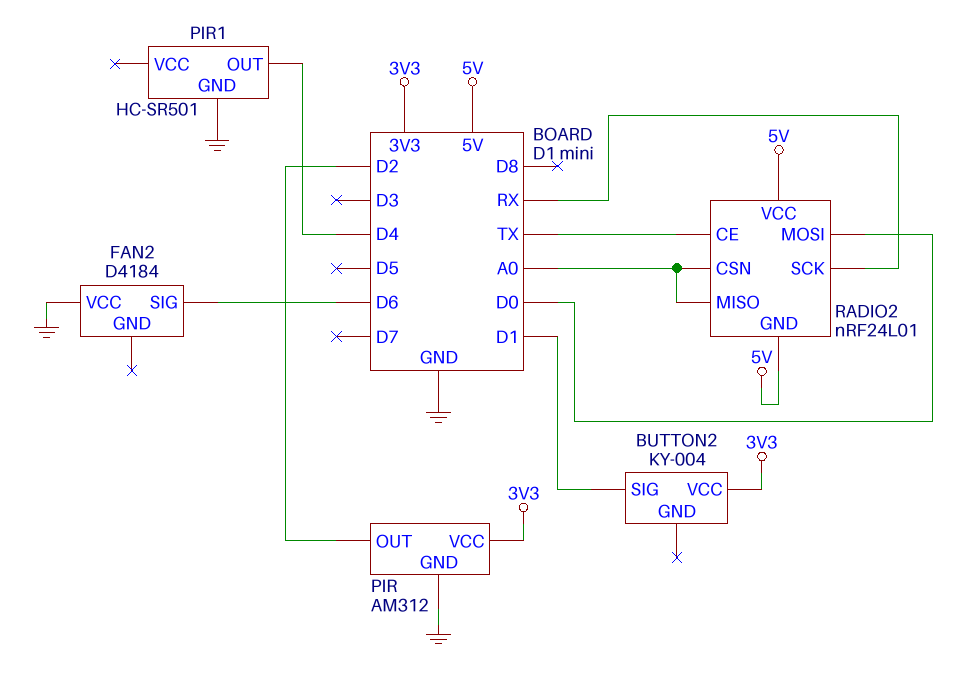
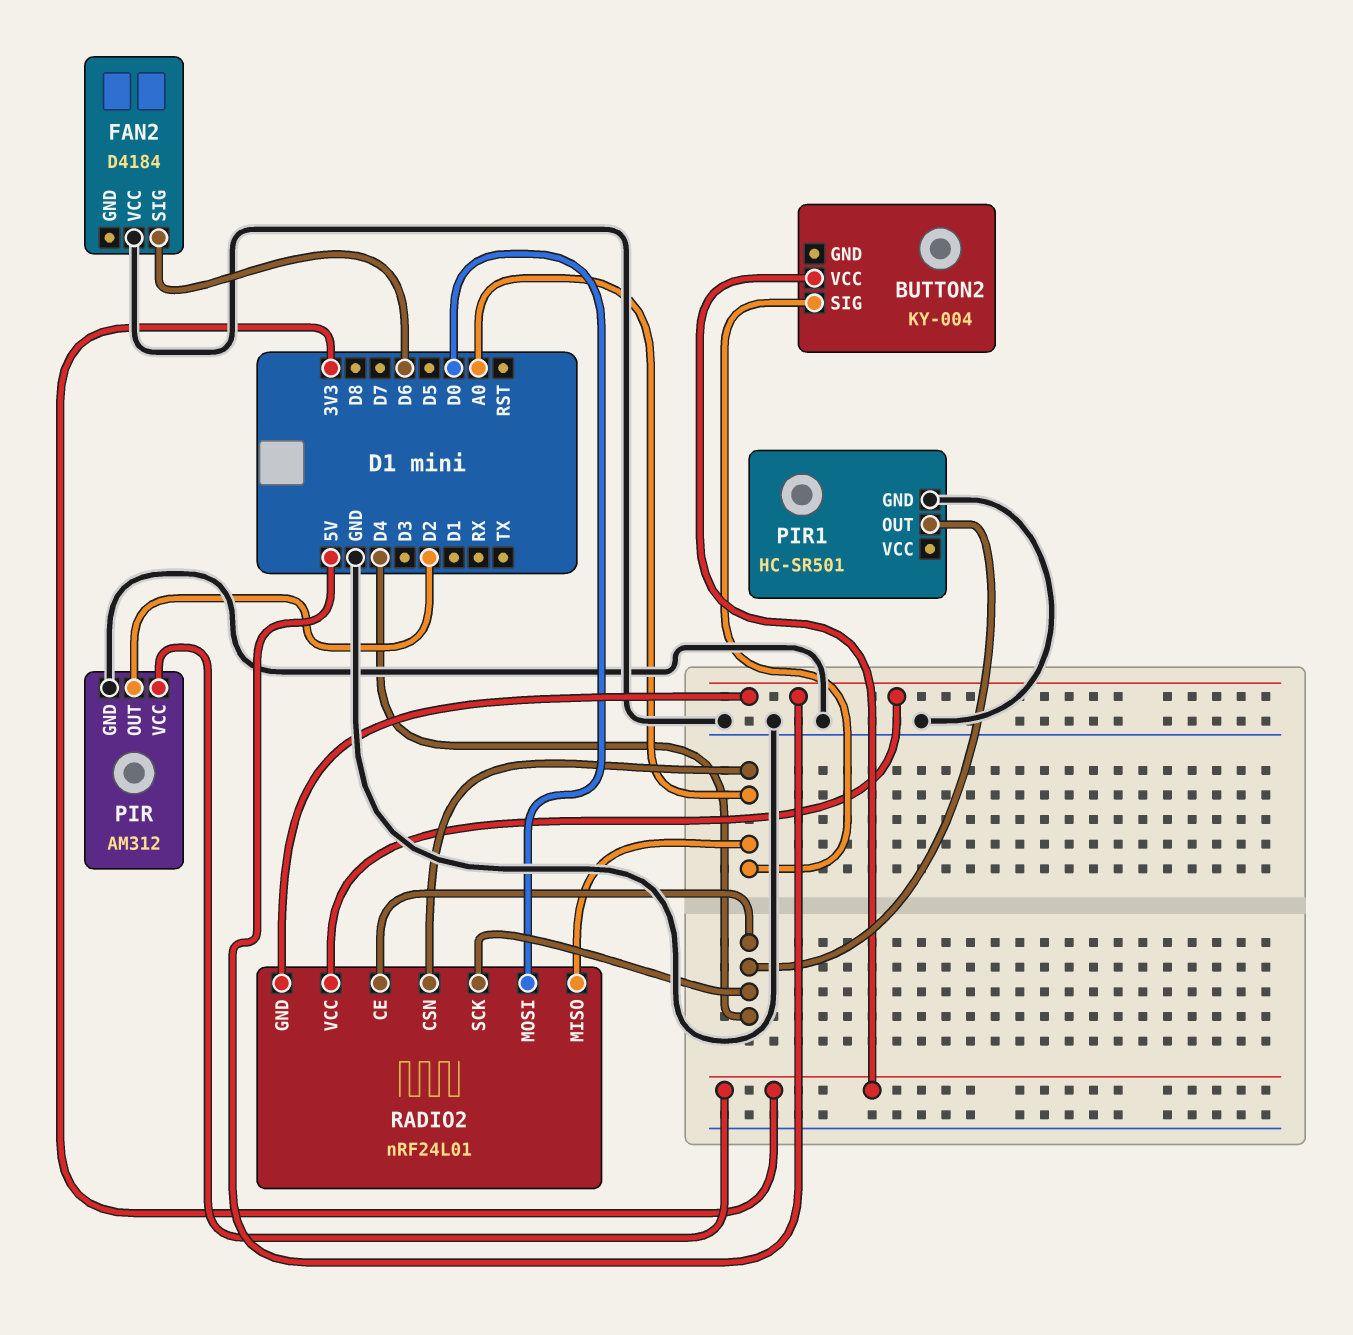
BUTTON2 pin SIG: D1 -> A0
RADIO2 pin CE: TX -> D4
RADIO2 pin SCK: RX -> D4

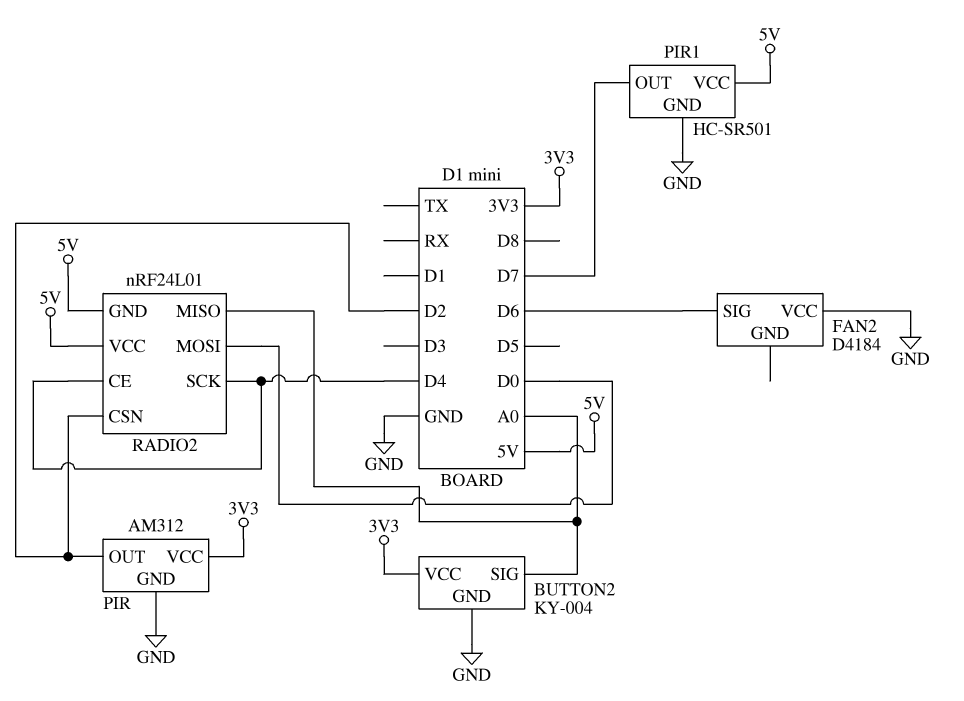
BUTTON2 pin GND: none -> GND
PIR1 pin OUT: D4 -> D7
PIR1 pin VCC: none -> 5V
RADIO2 pin CSN: A0 -> D2

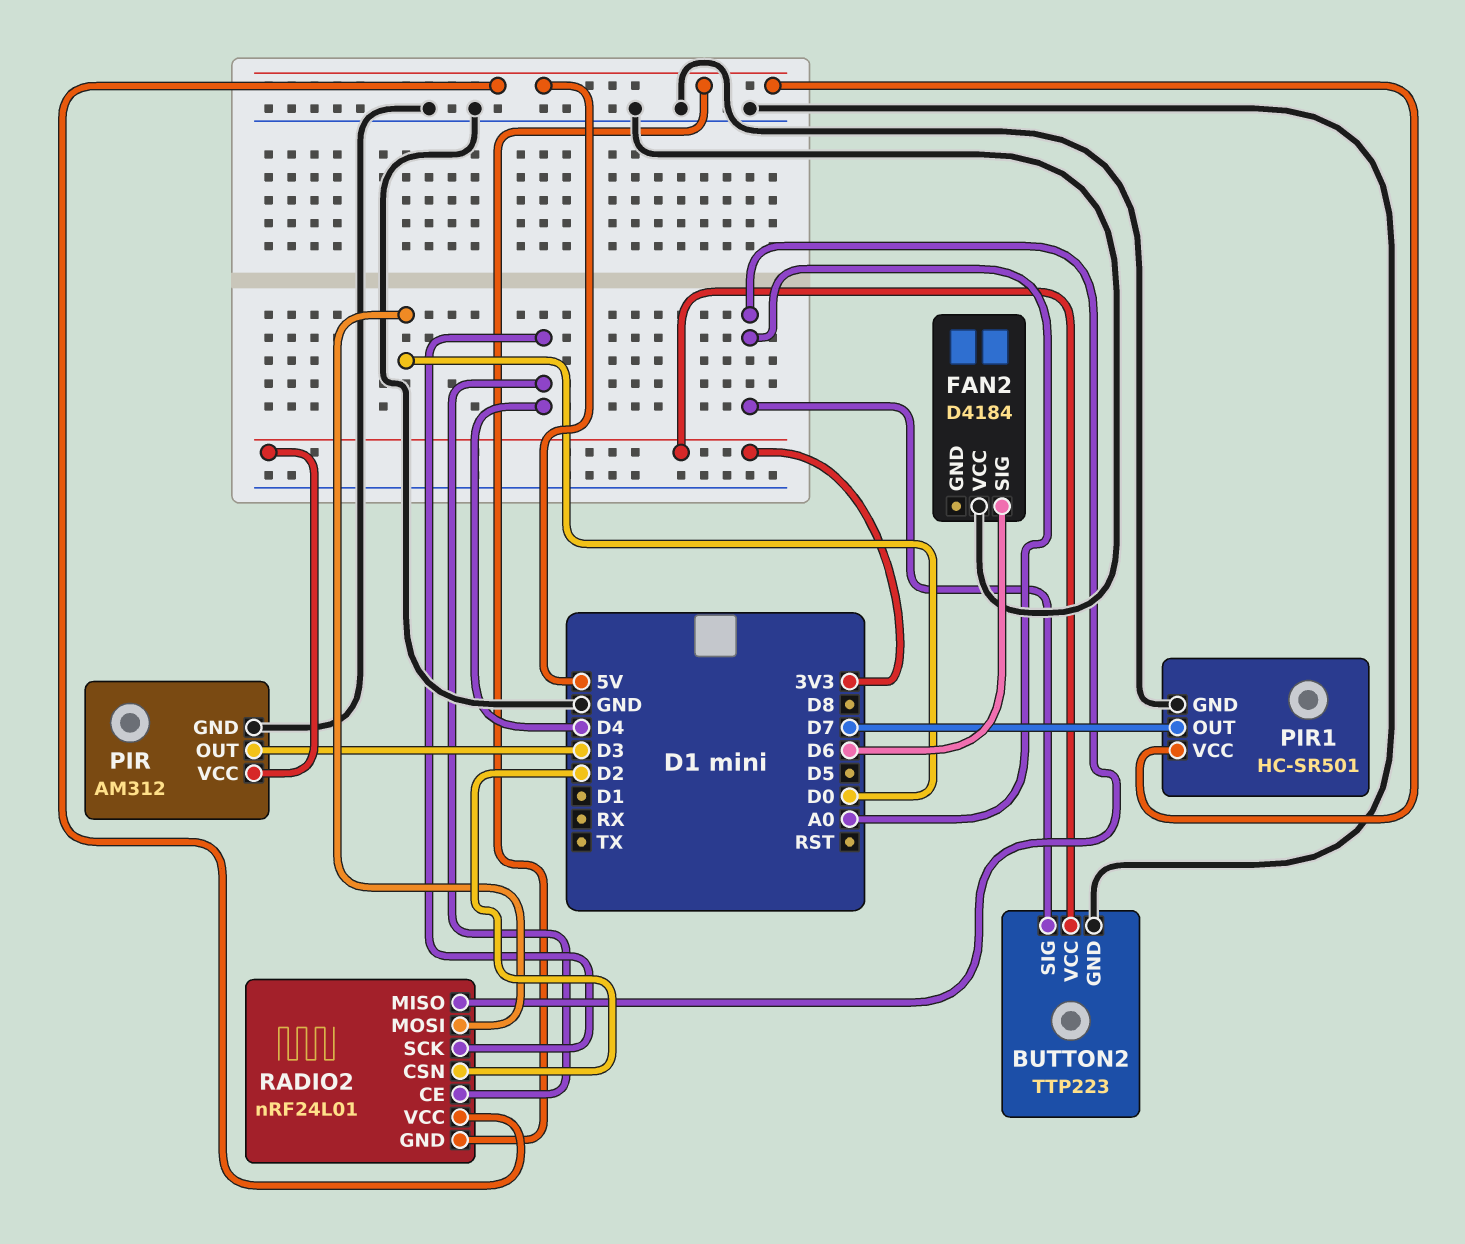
BUTTON2: KY-004 -> TTP223
PIR pin OUT: D2 -> D3

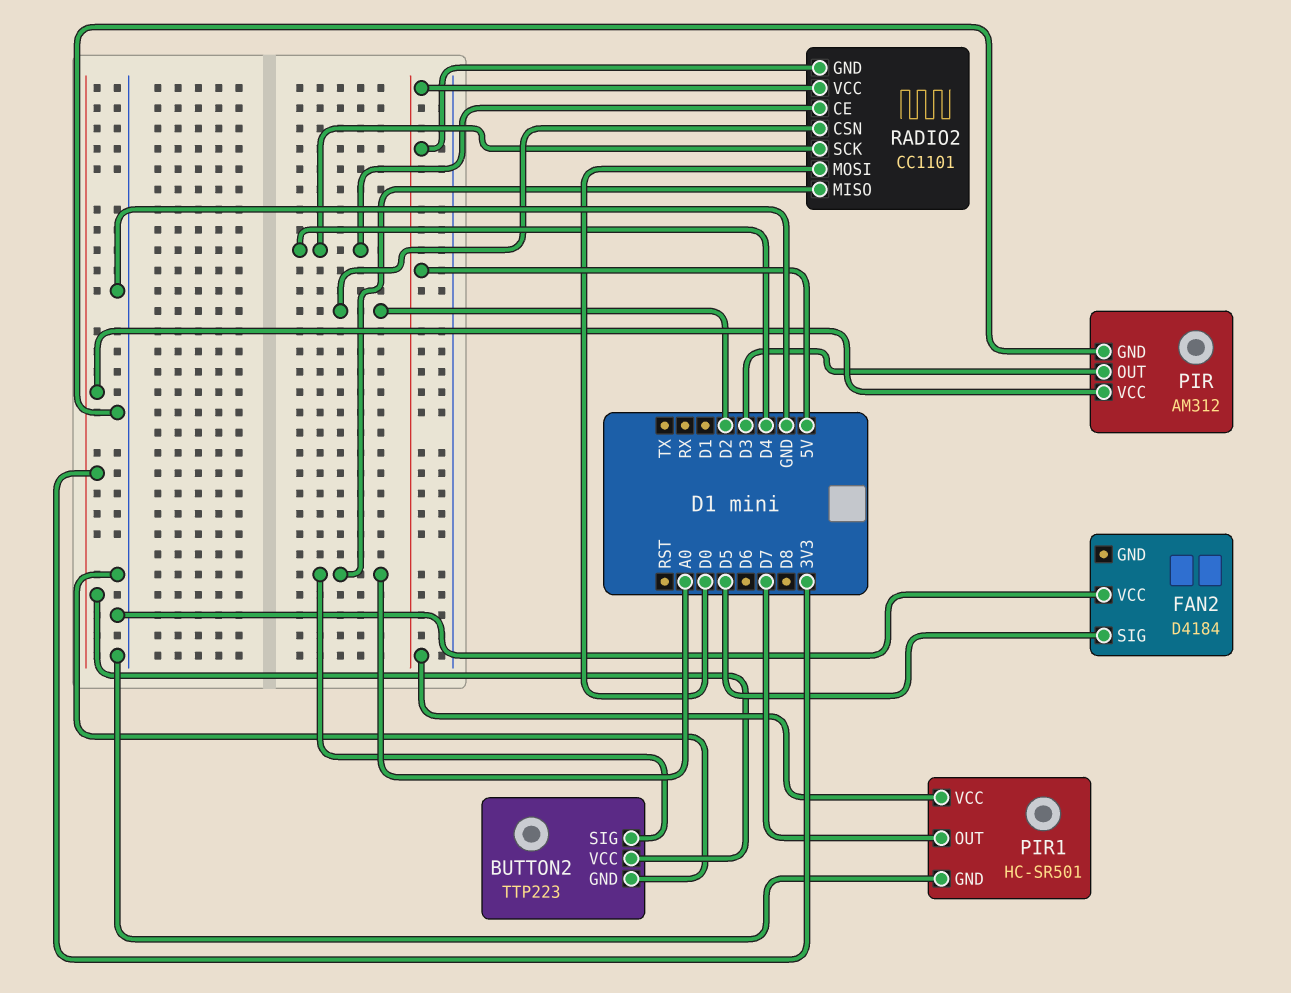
FAN2 pin SIG: D6 -> D5
RADIO2: nRF24L01 -> CC1101

